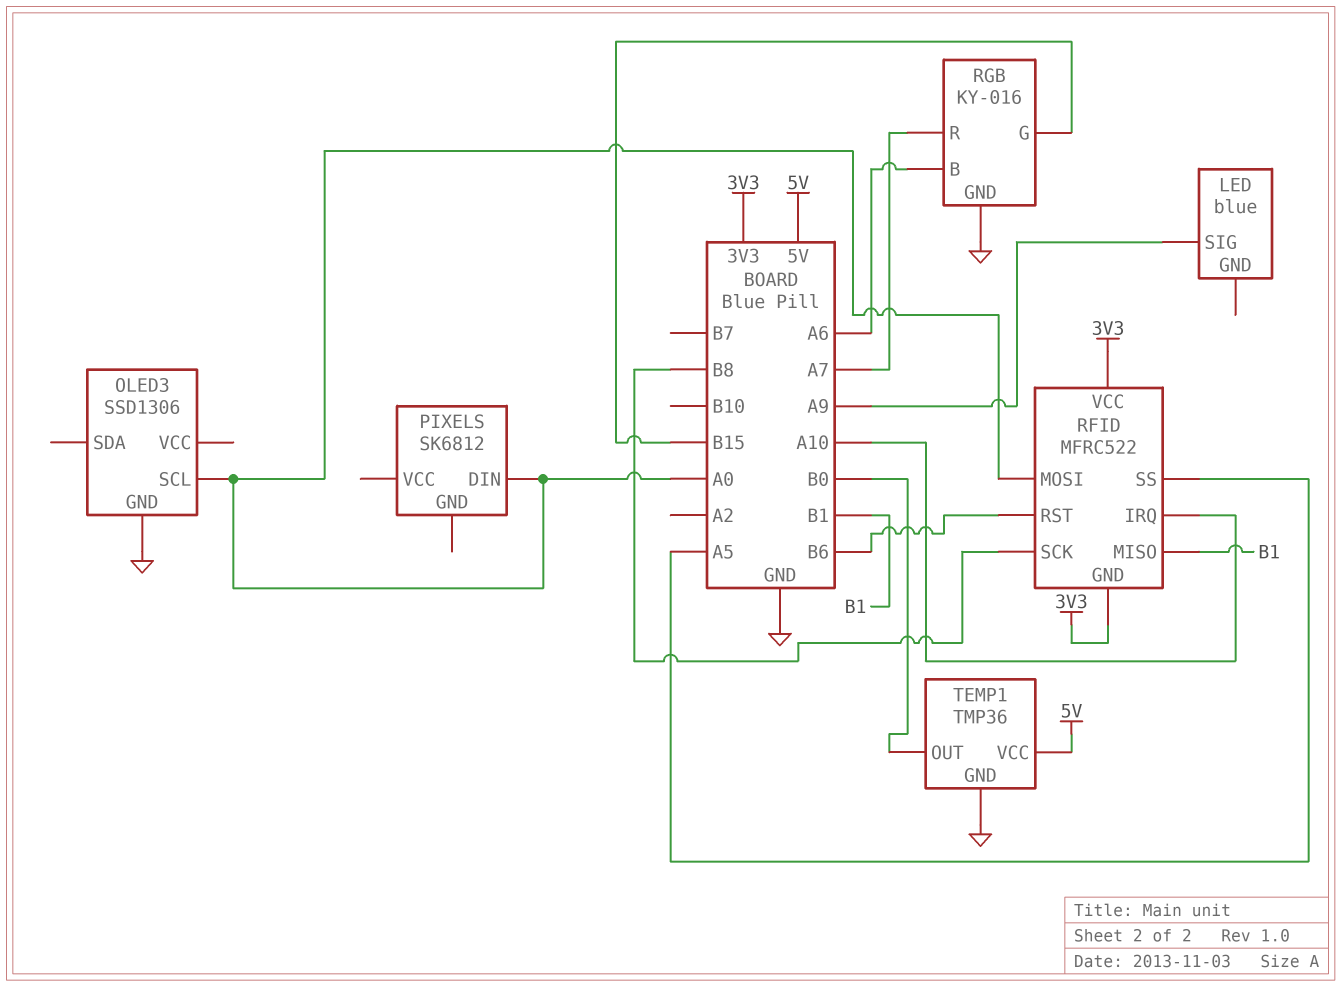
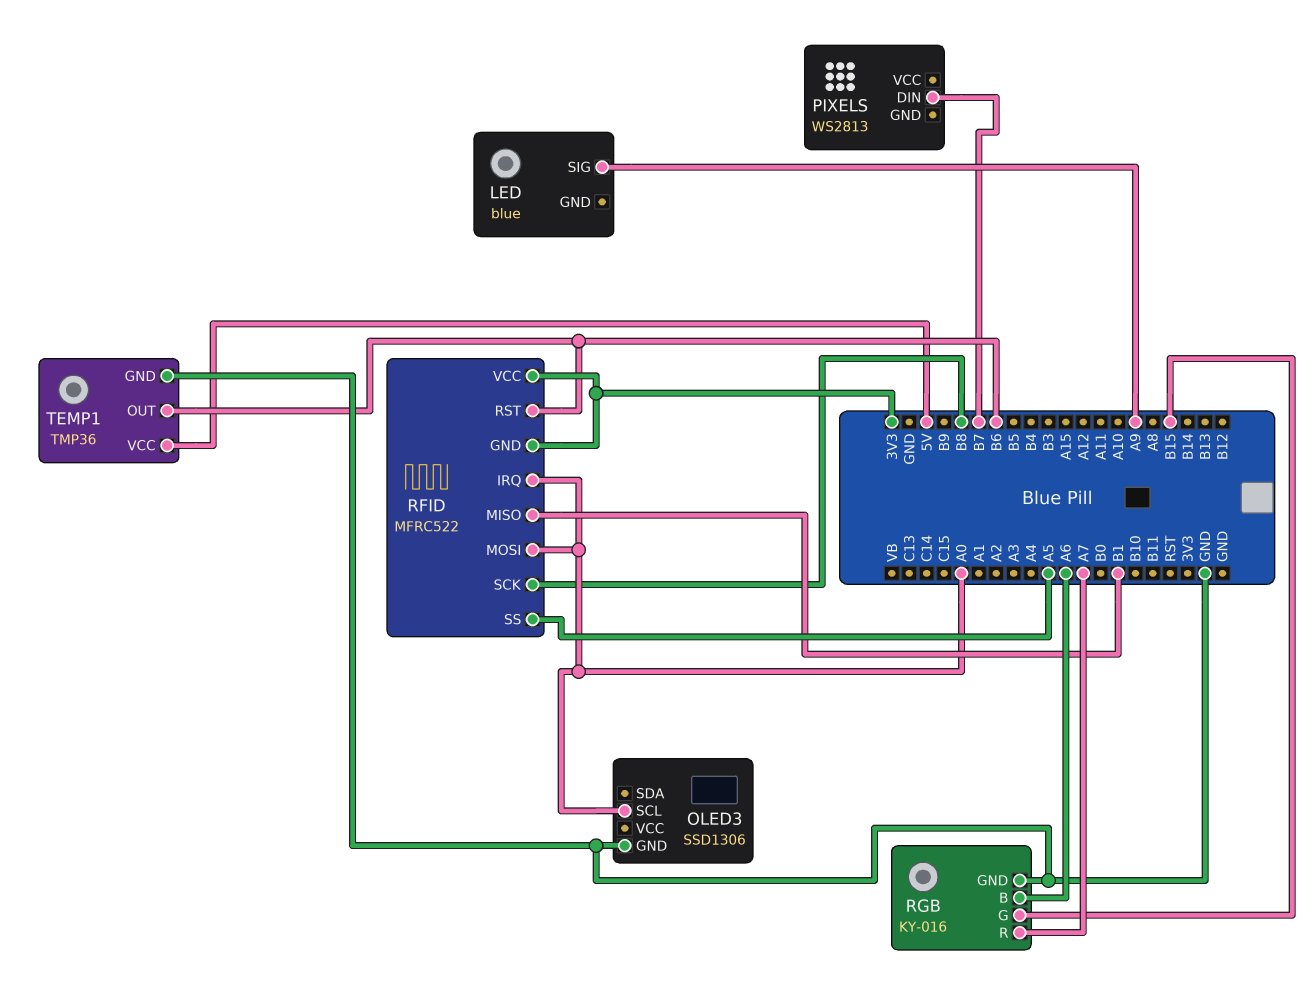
PIXELS: SK6812 -> WS2813
PIXELS pin DIN: A0 -> B7
RFID pin IRQ: A10 -> A0
TEMP1 pin OUT: B0 -> B6

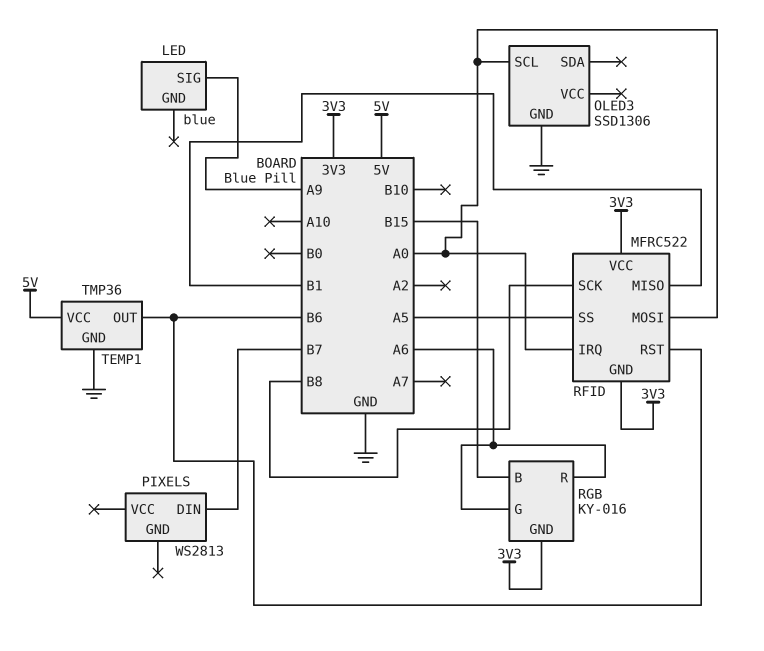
RGB pin B: A6 -> B15
RGB pin G: B15 -> A6
RGB pin GND: GND -> 3V3
RGB pin R: A7 -> A6

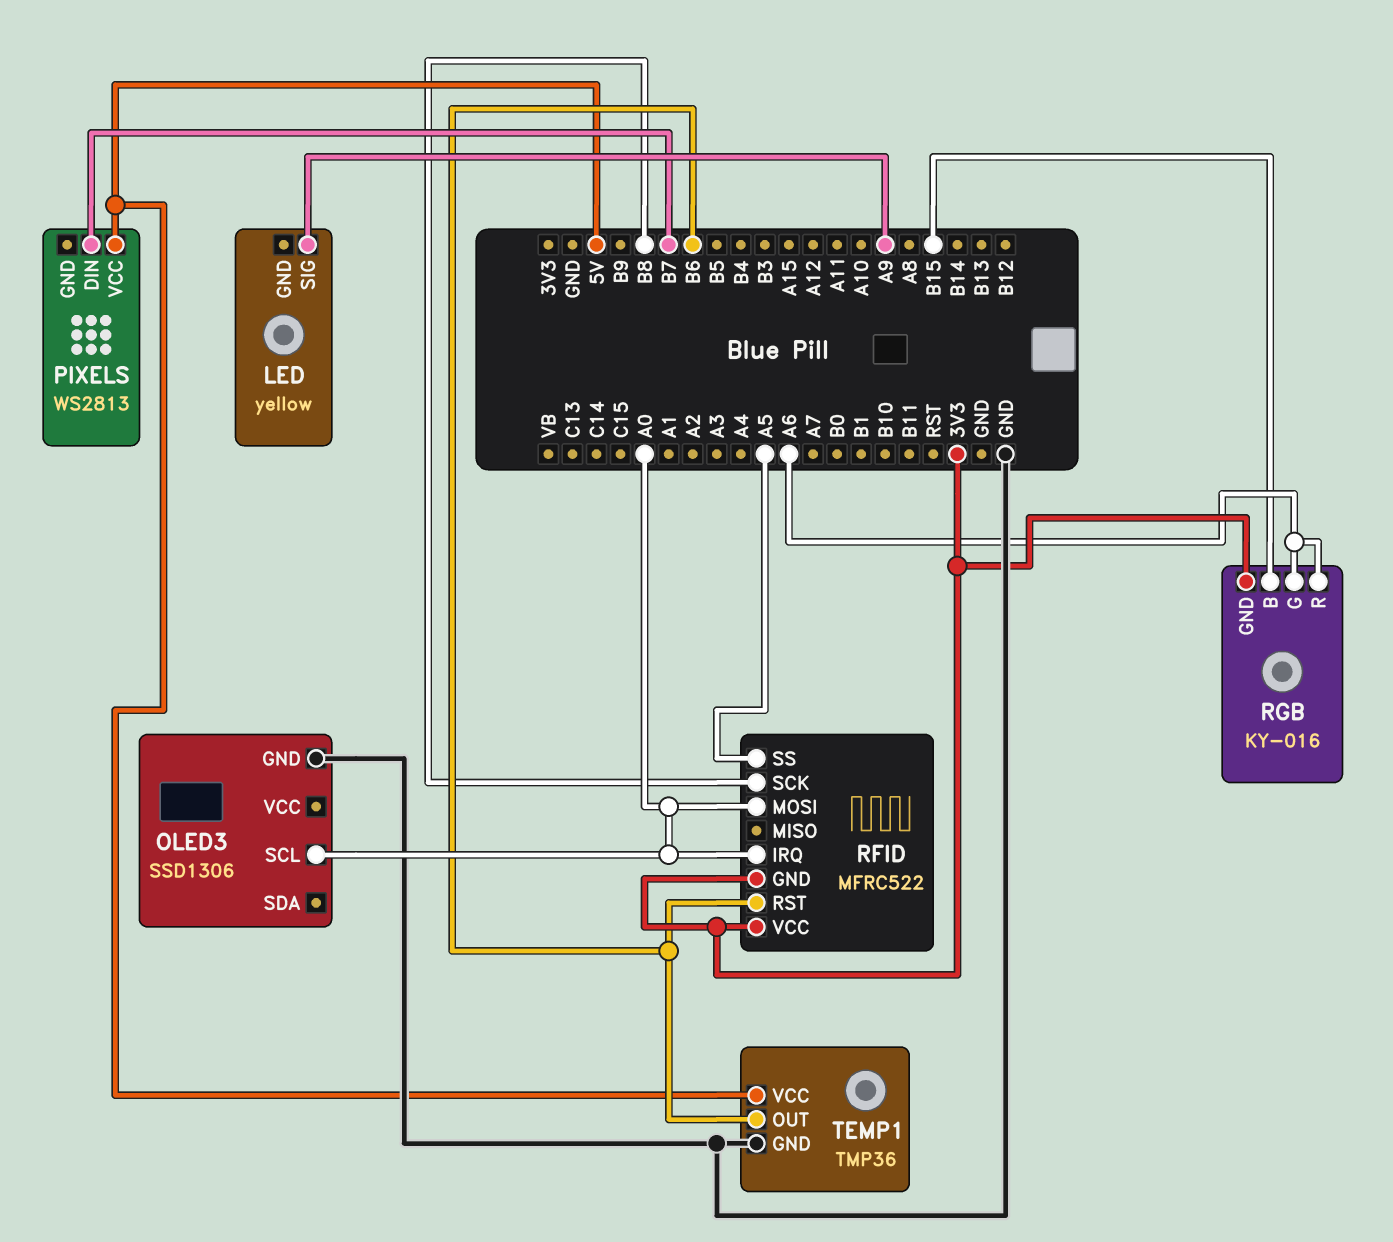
LED: blue -> yellow
PIXELS pin VCC: none -> 5V
RFID pin MISO: B1 -> none

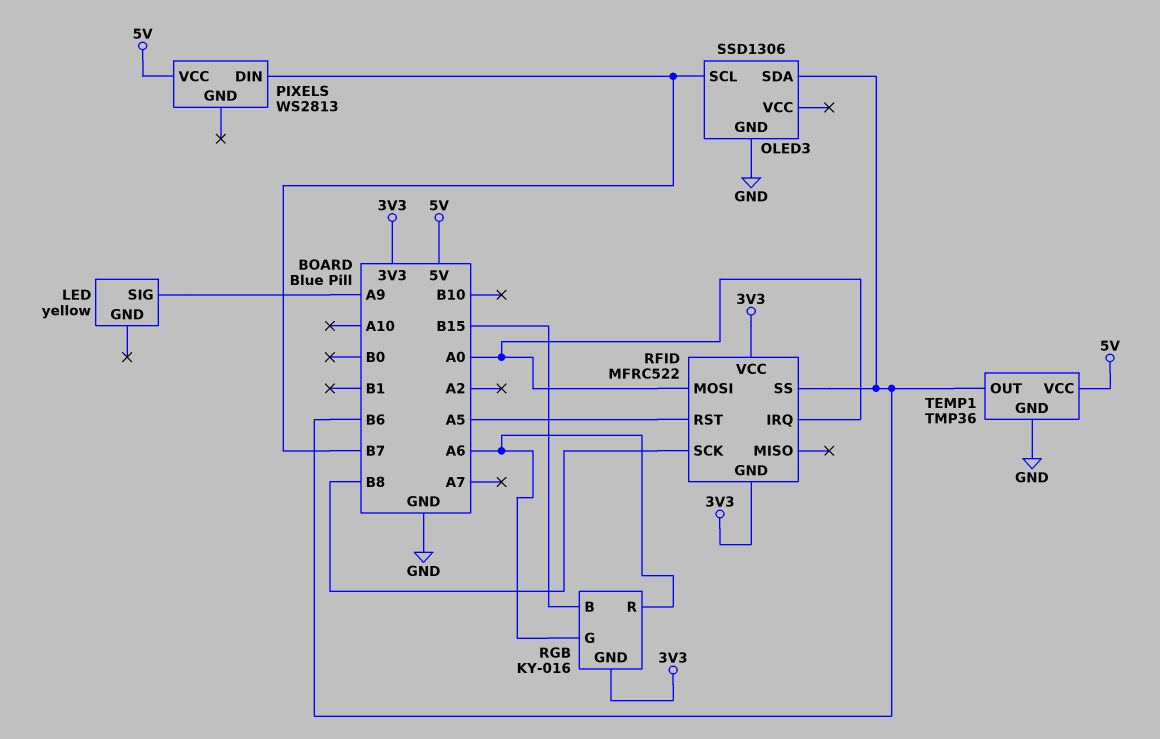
OLED3 pin SCL: A0 -> B7
OLED3 pin SDA: none -> B6
RFID pin RST: B6 -> A5
RFID pin SS: A5 -> B6

